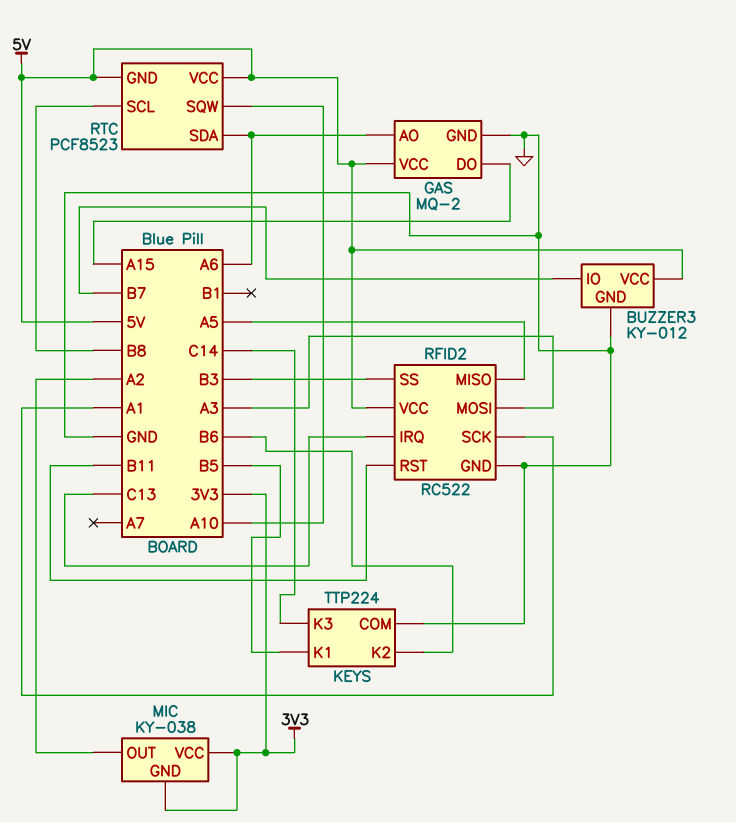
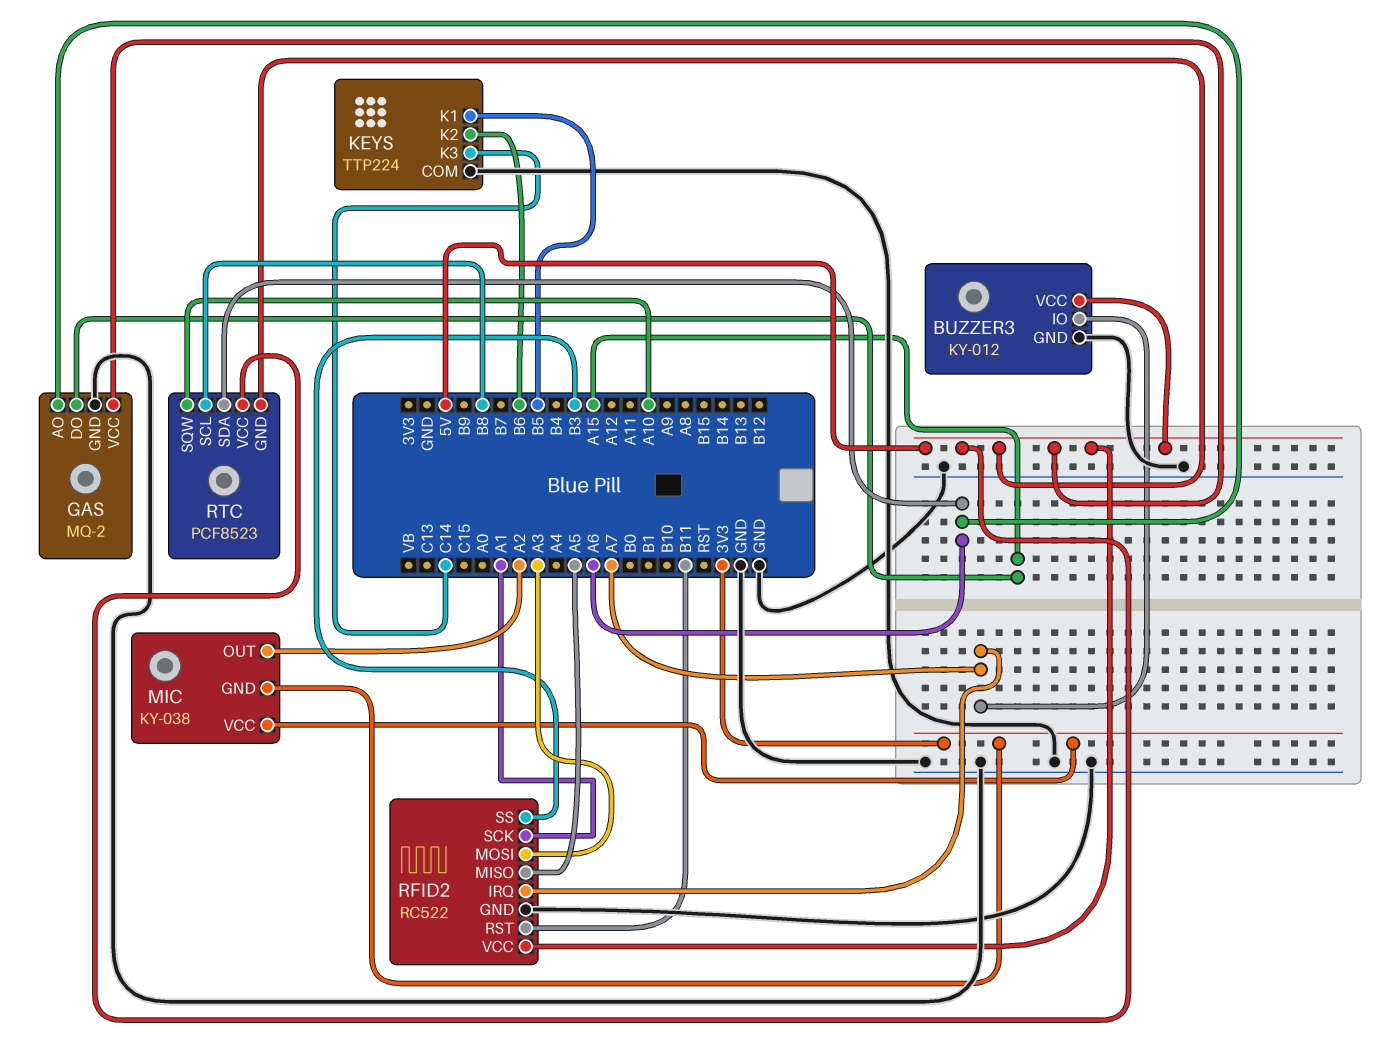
BUZZER3 pin IO: B7 -> A7
RFID2 pin IRQ: C13 -> A7

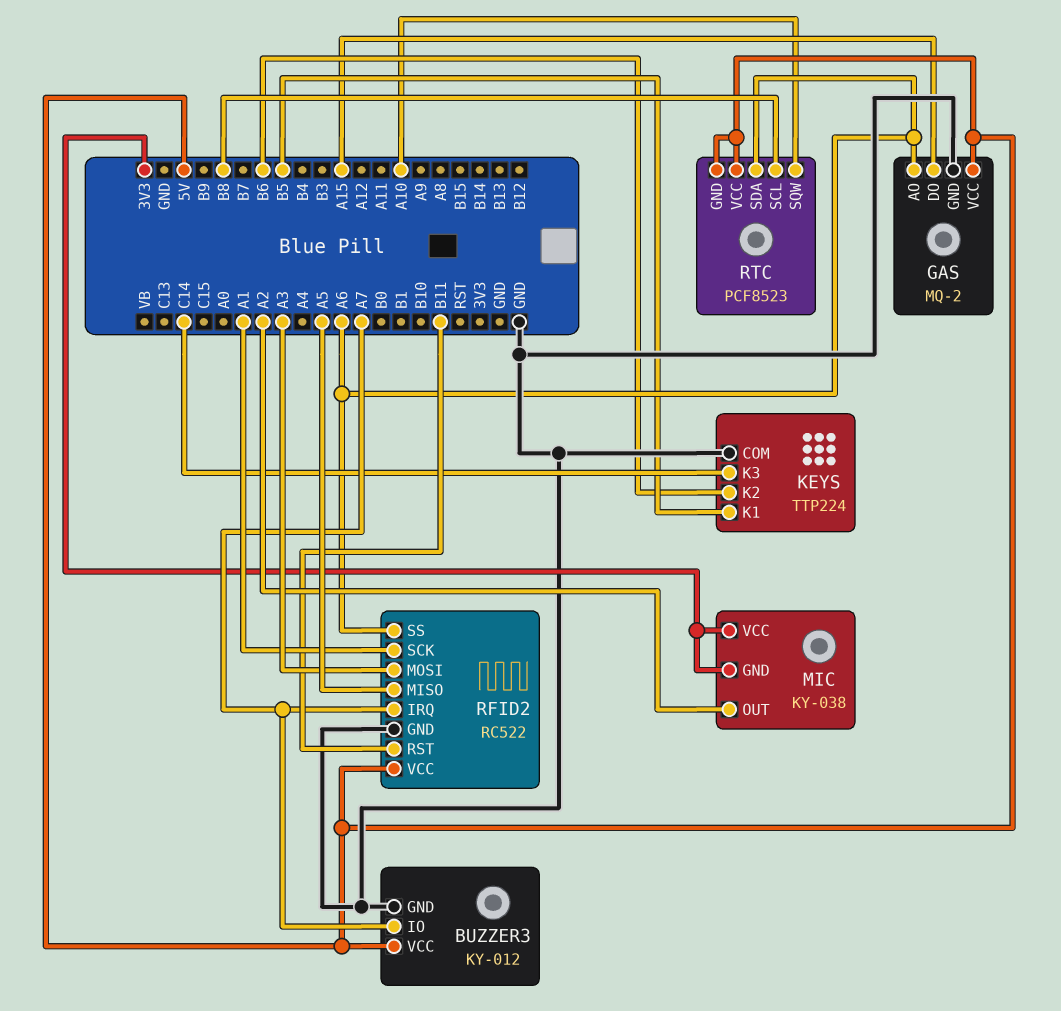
RFID2 pin SS: B3 -> A6

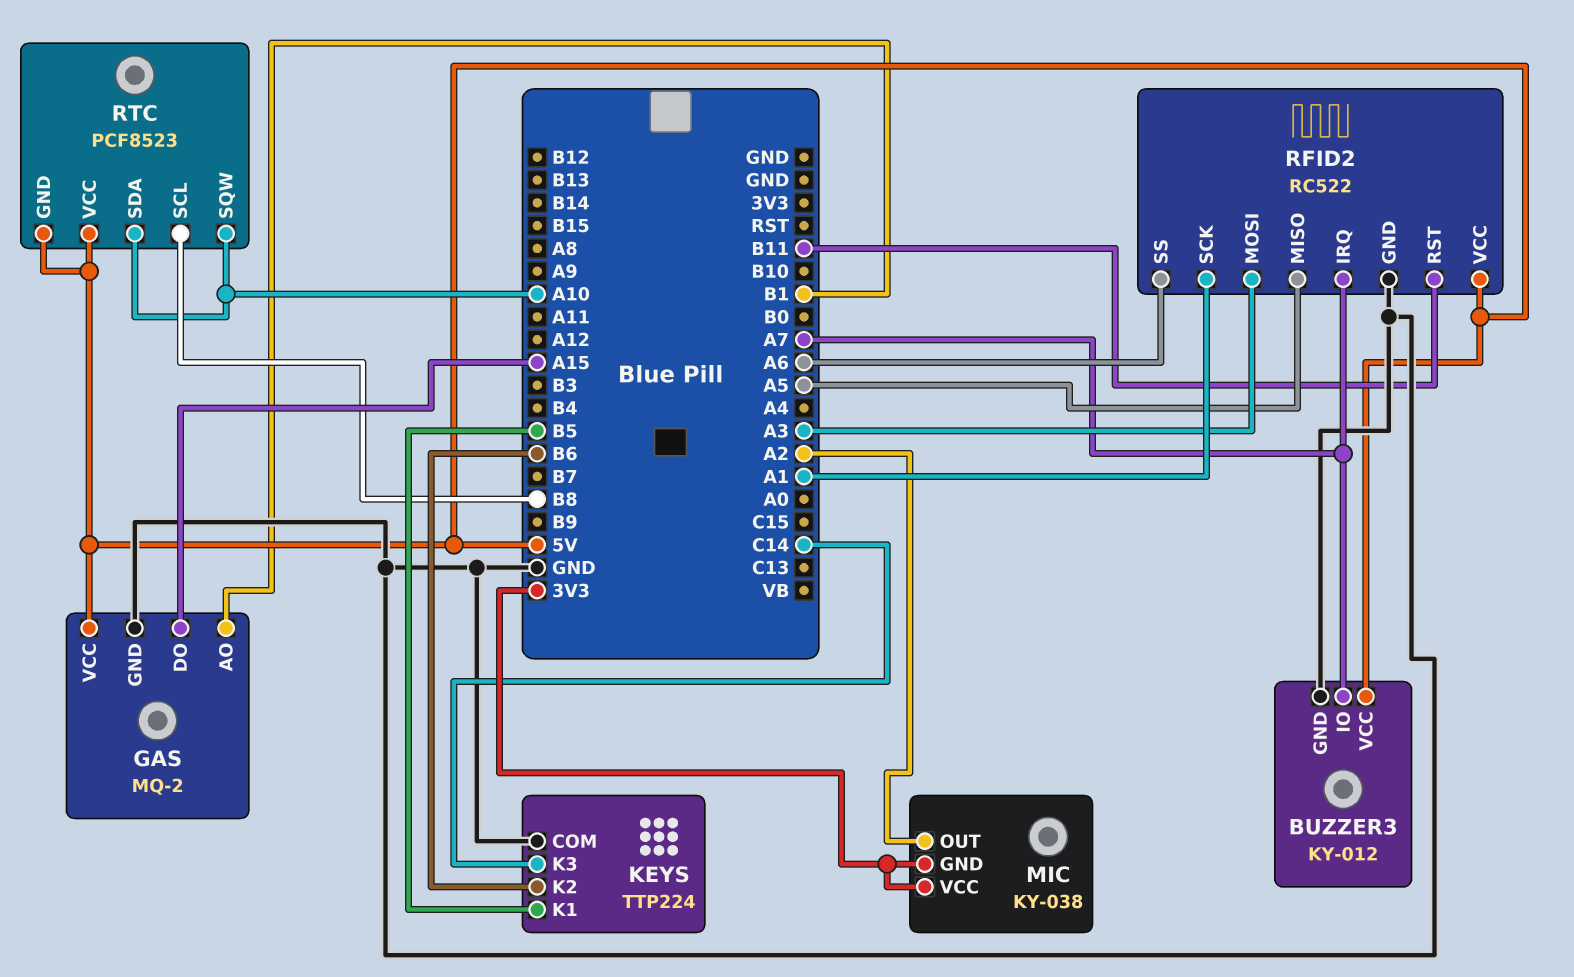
GAS pin AO: A6 -> B1
RTC pin SDA: A6 -> A10

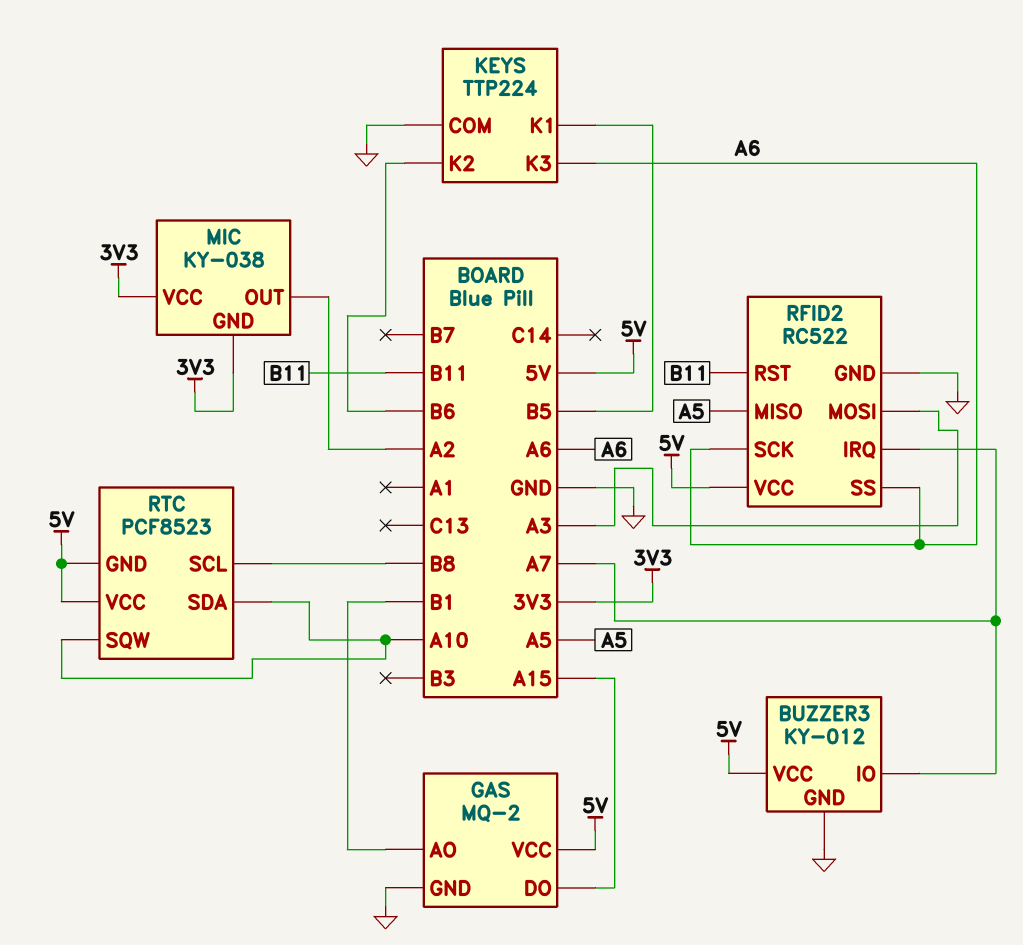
KEYS pin K3: C14 -> A6
RFID2 pin SCK: A1 -> A6

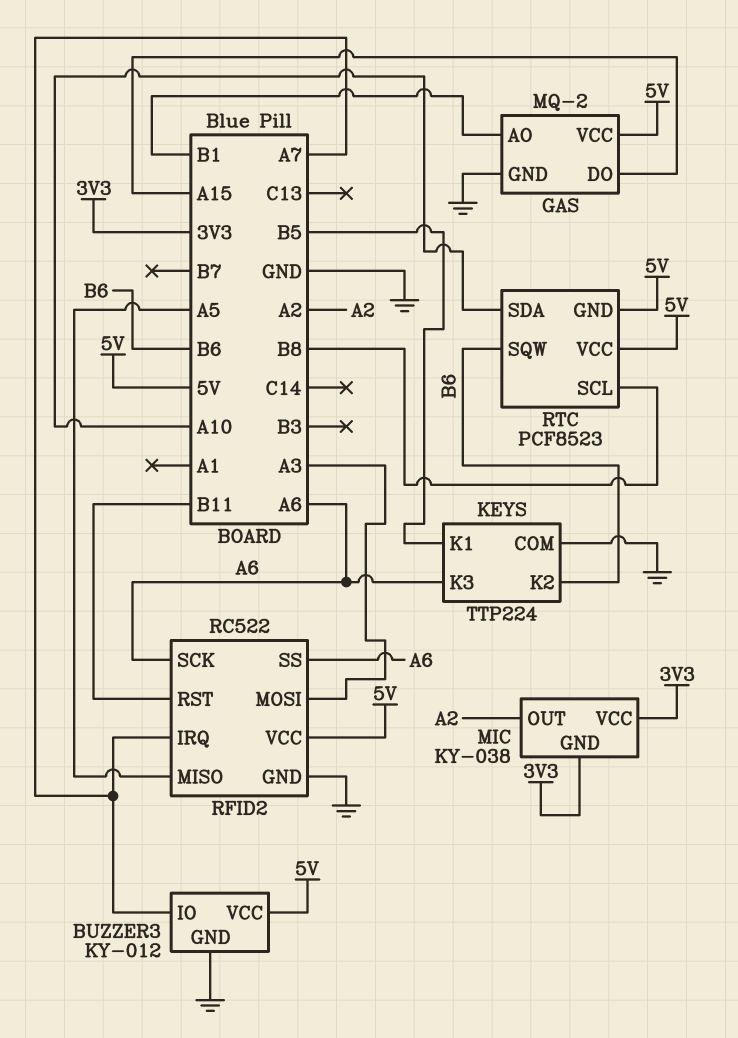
RTC pin SQW: A10 -> B6

